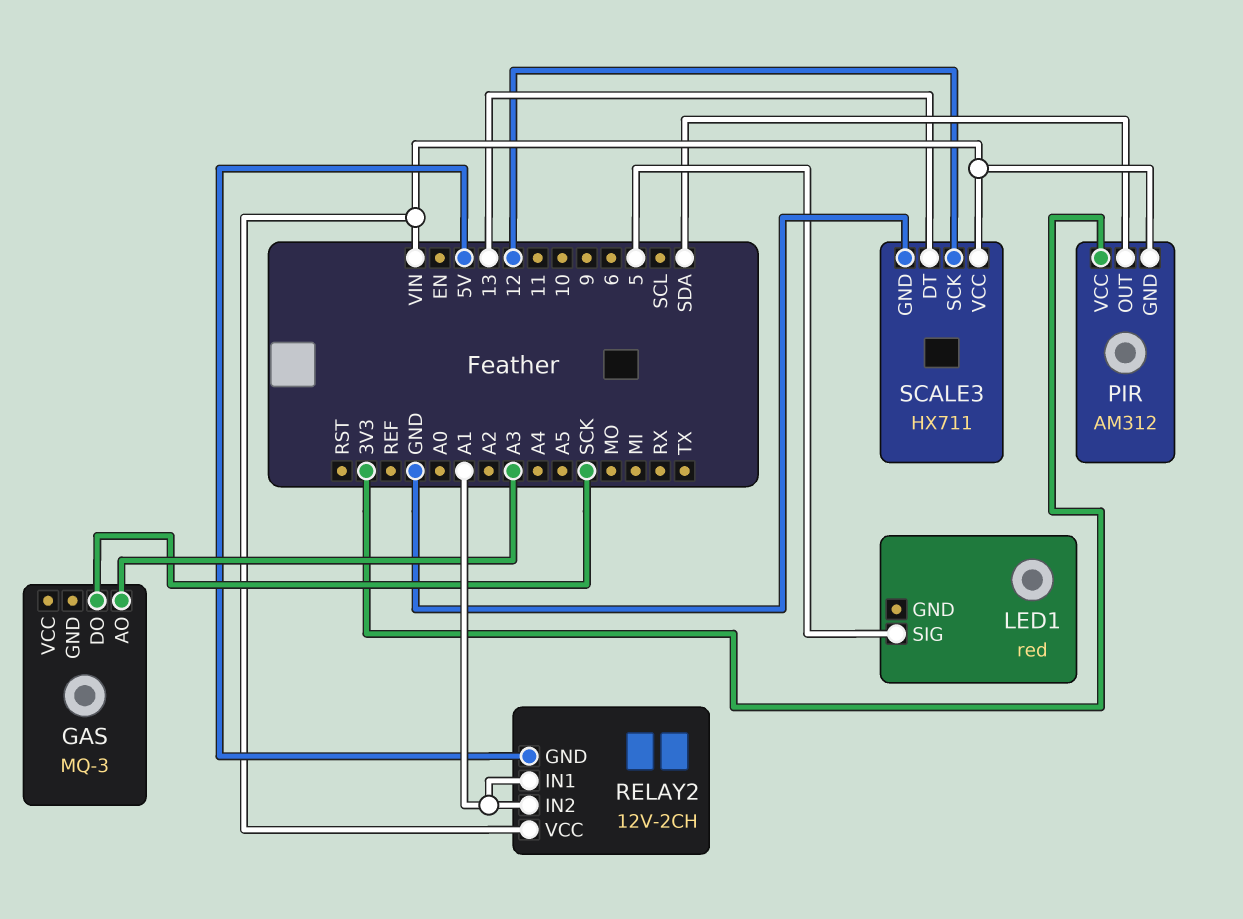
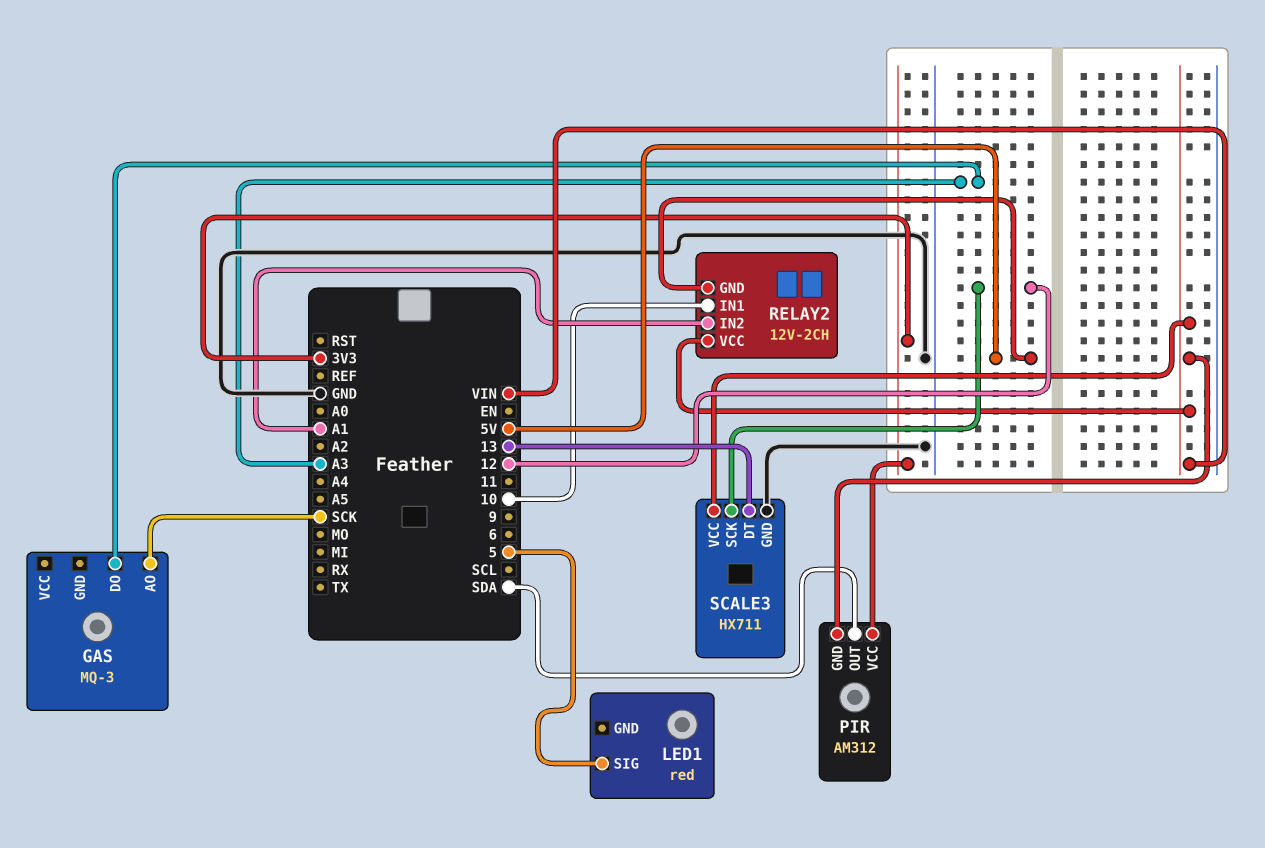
GAS pin AO: A3 -> SCK
GAS pin DO: SCK -> A3
RELAY2 pin IN1: A1 -> 10

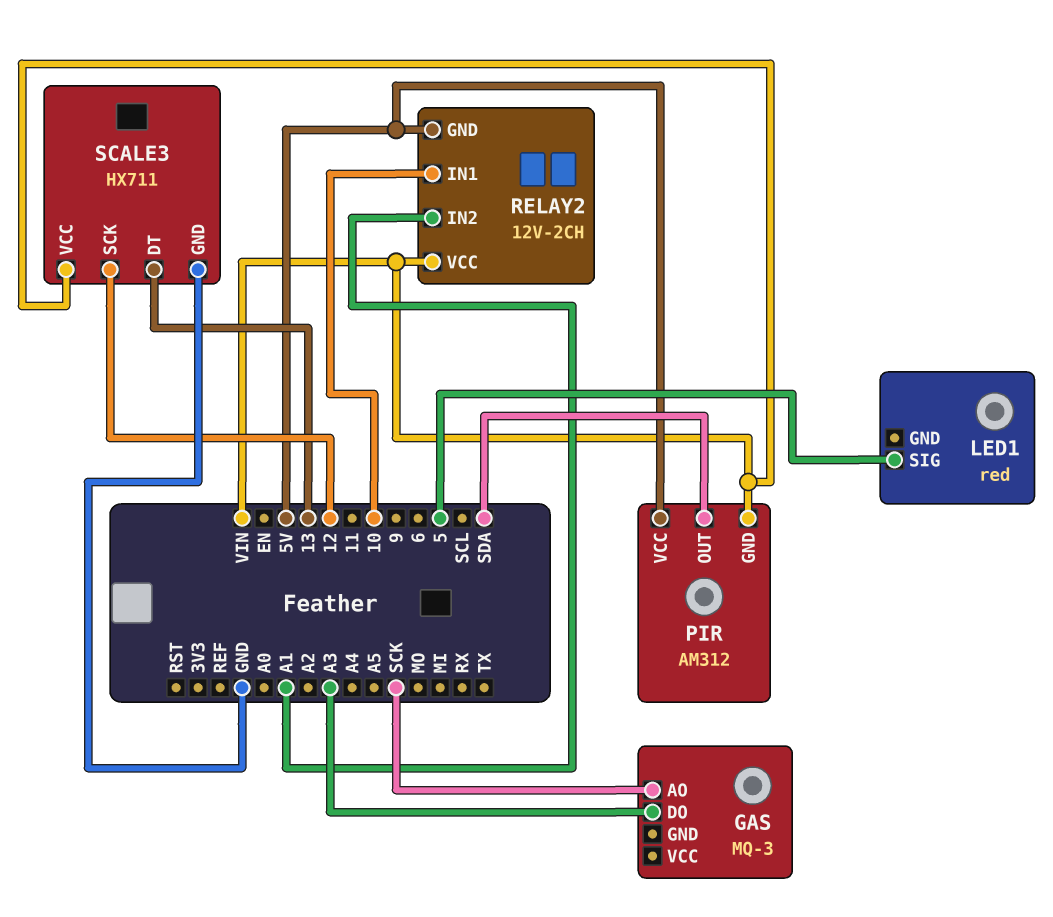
PIR pin VCC: 3V3 -> 5V

